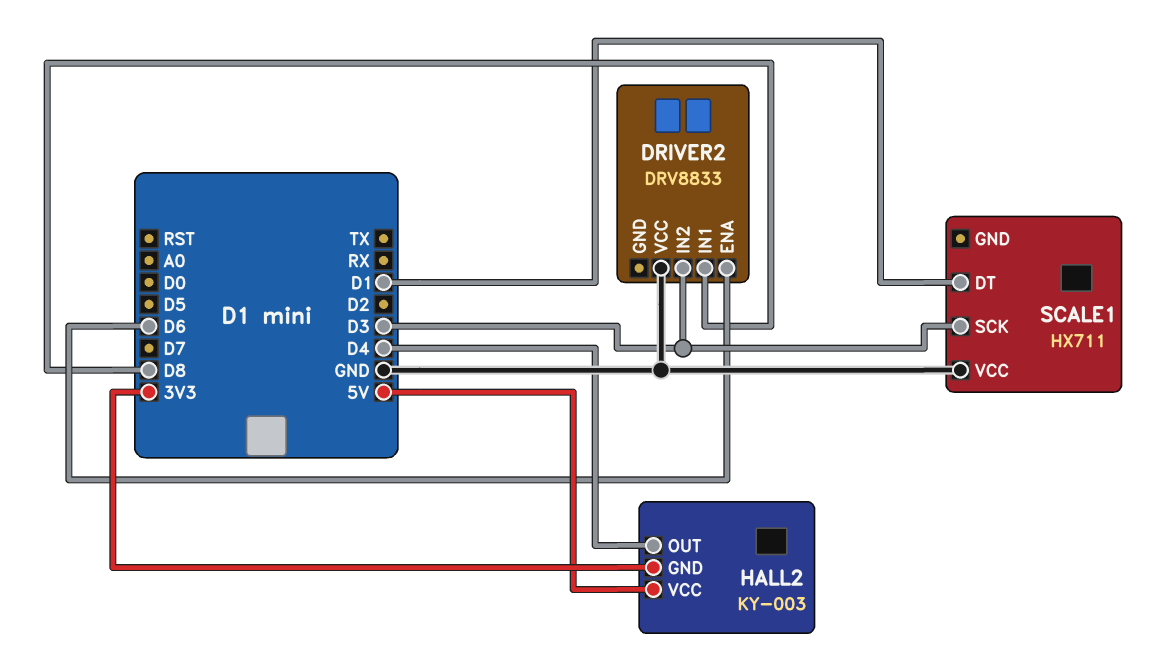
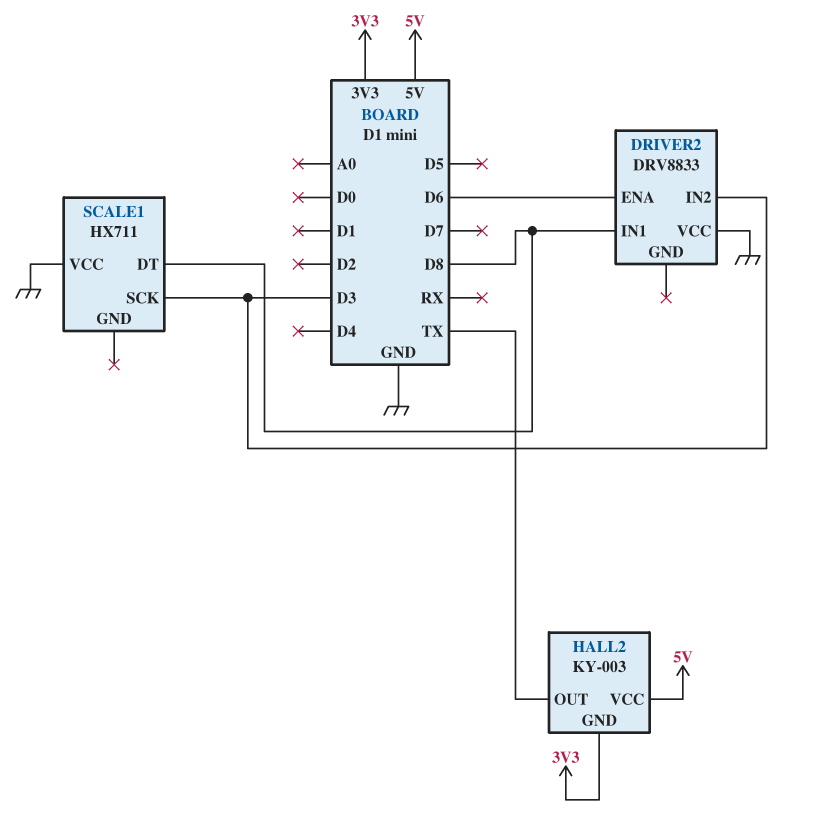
HALL2 pin OUT: D4 -> TX
SCALE1 pin DT: D1 -> D8

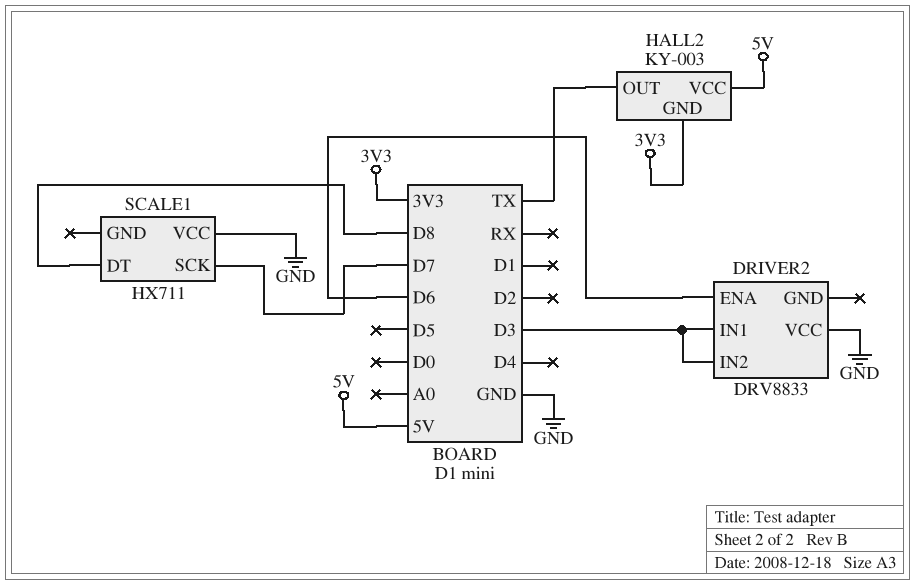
DRIVER2 pin IN1: D8 -> D3
SCALE1 pin SCK: D3 -> D7

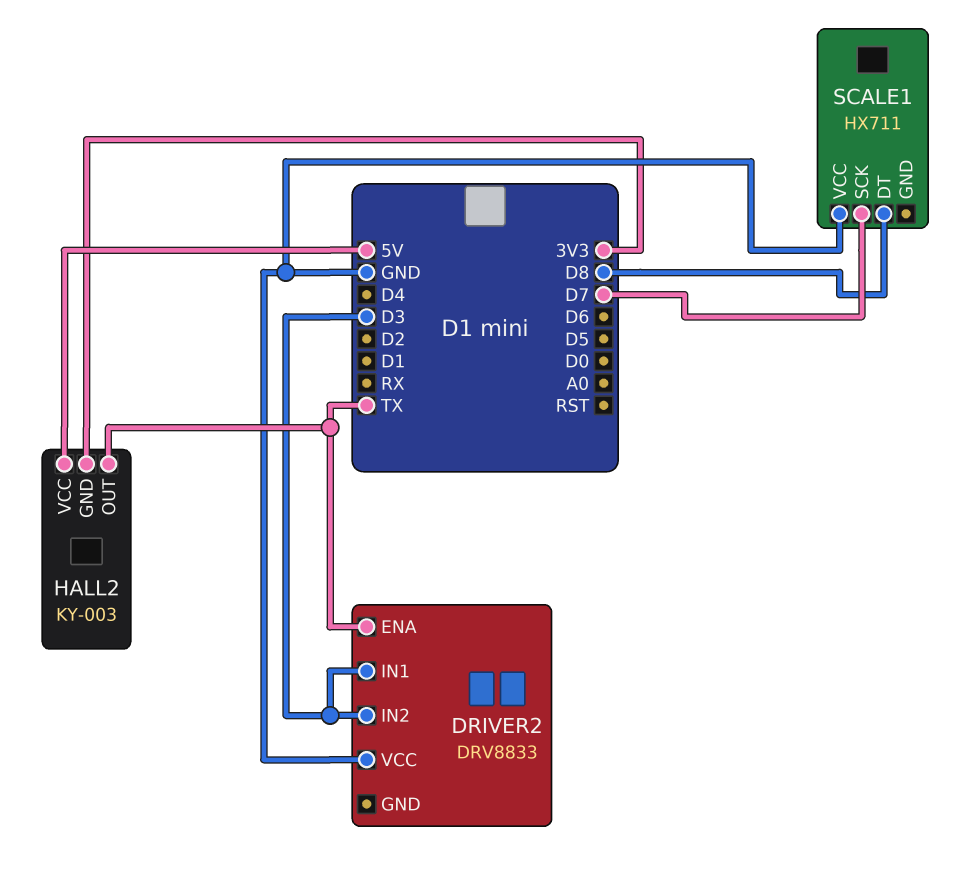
DRIVER2 pin ENA: D6 -> TX

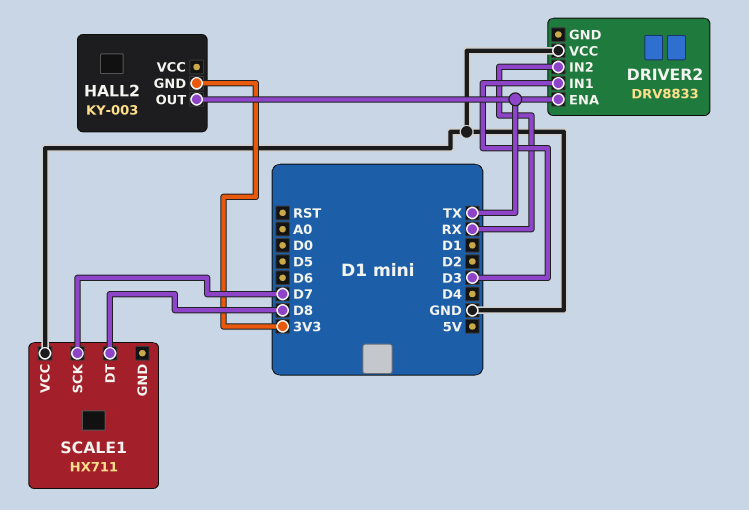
DRIVER2 pin IN2: D3 -> RX
HALL2 pin VCC: 5V -> none

